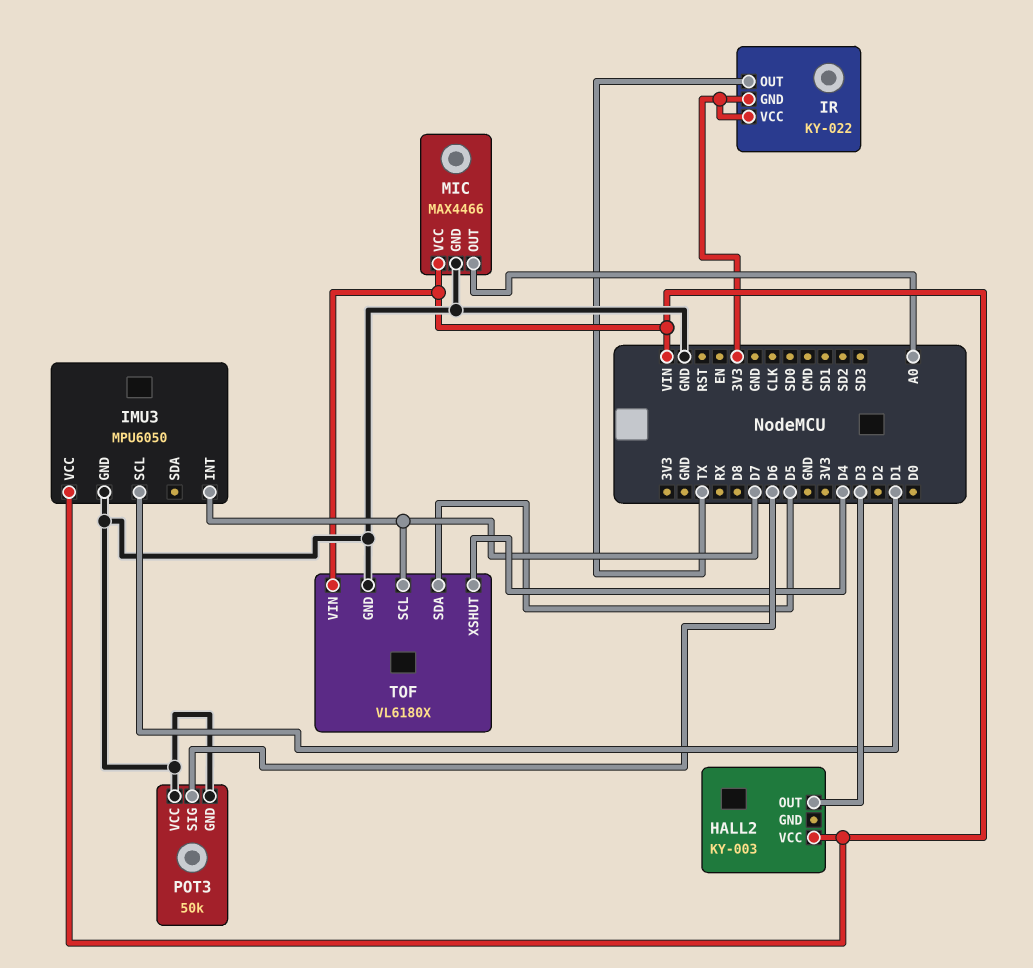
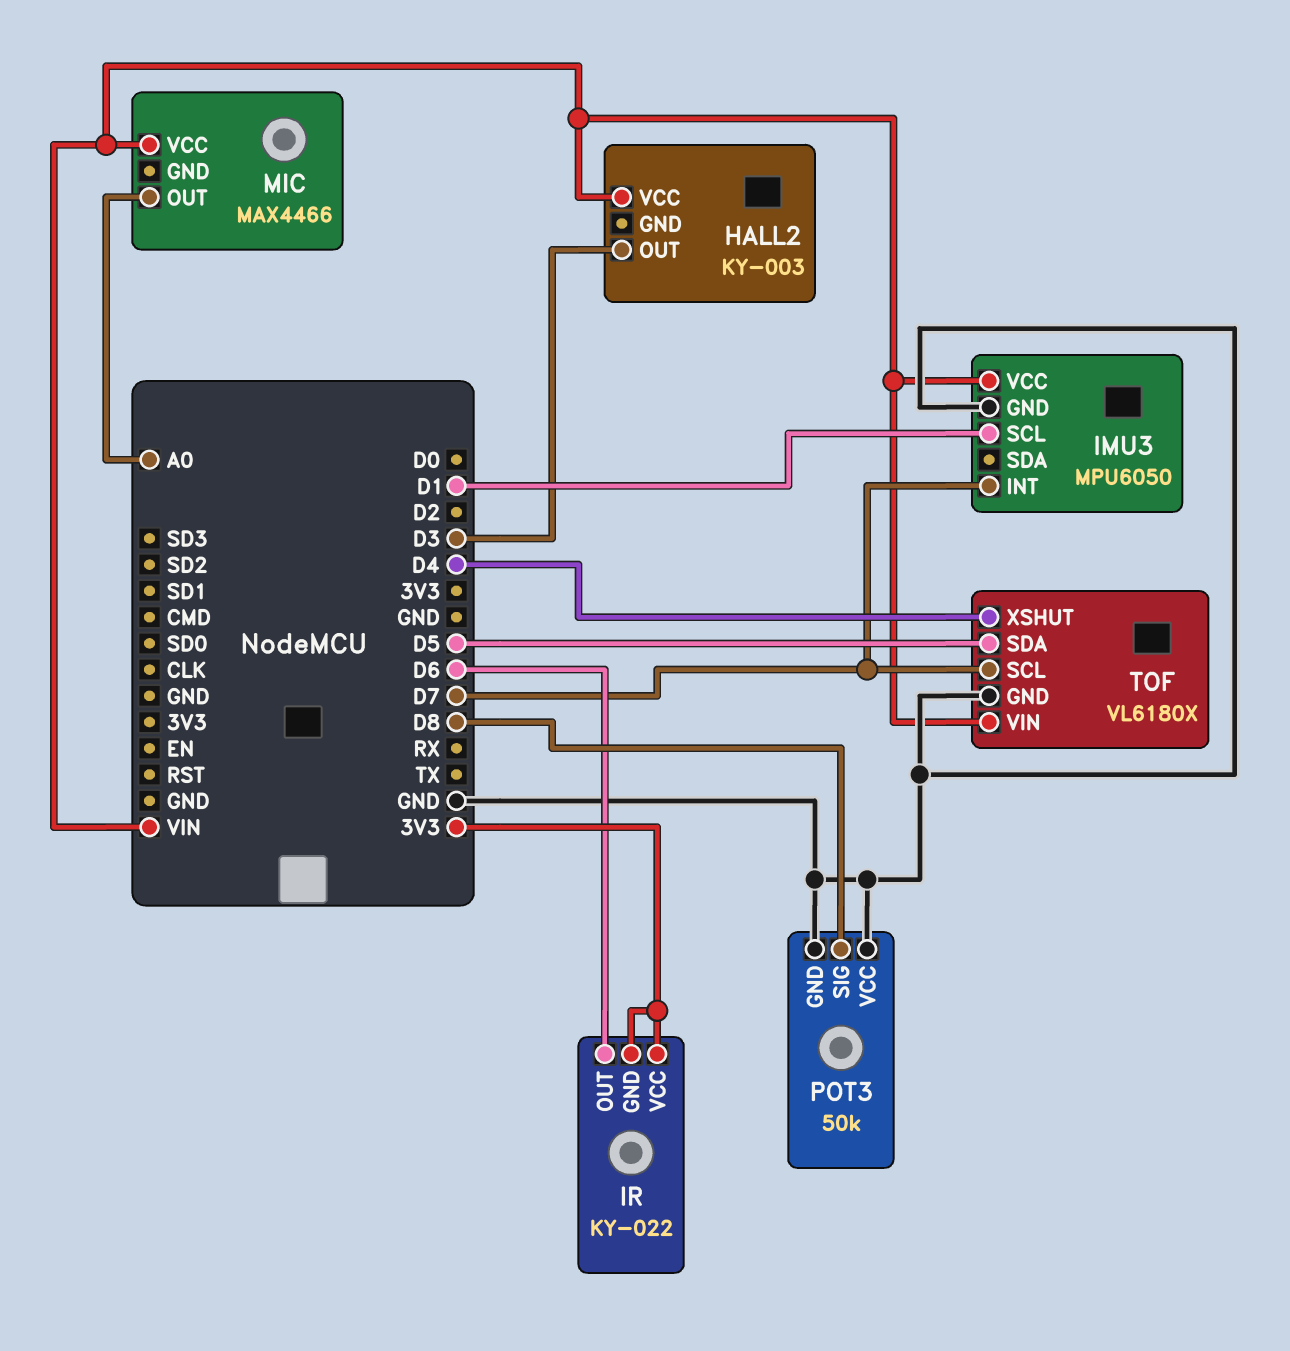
IR pin OUT: TX -> D6
MIC pin GND: GND -> none
POT3 pin SIG: D6 -> D8

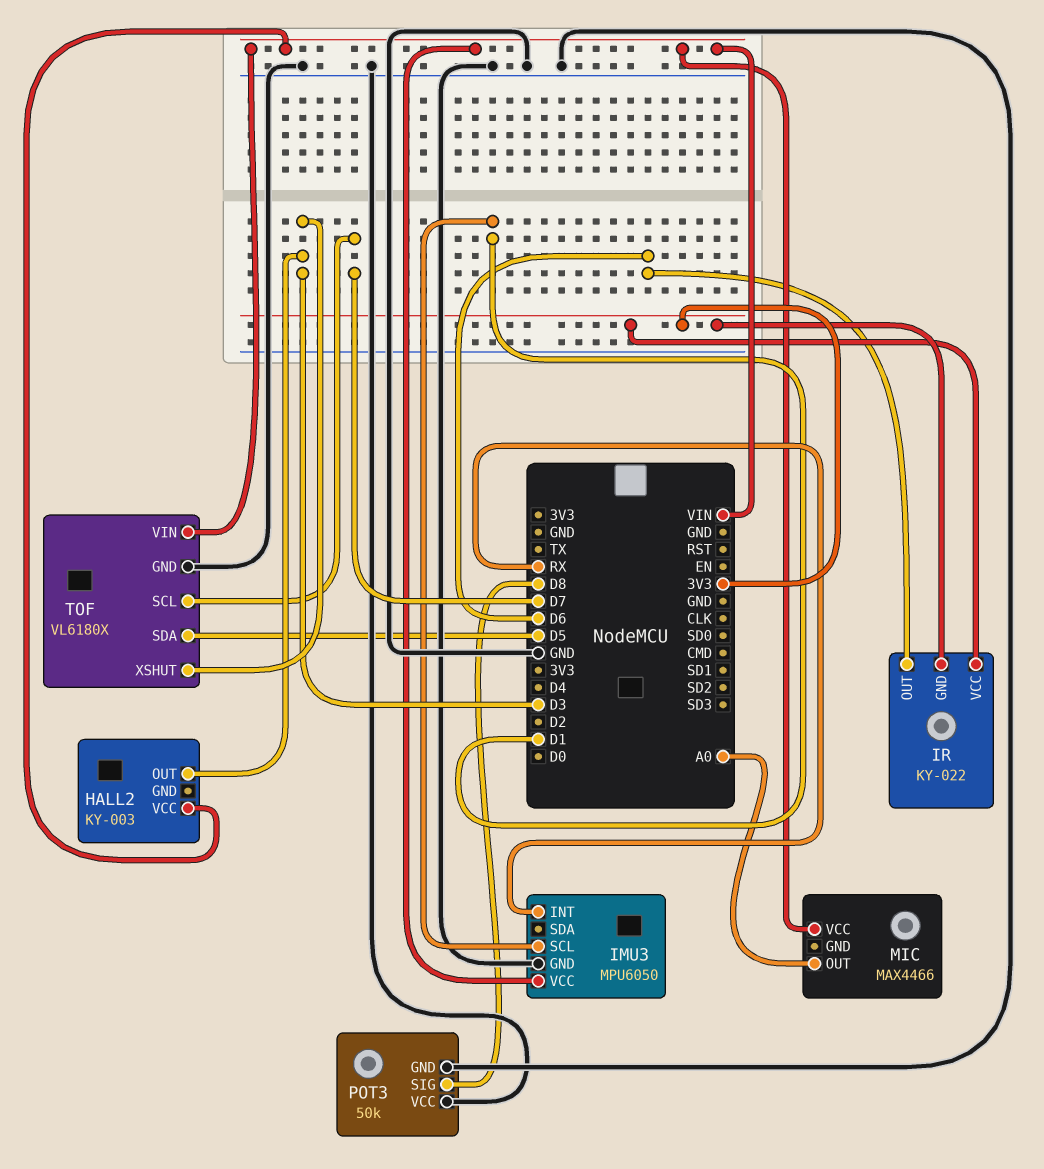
IMU3 pin INT: D7 -> RX
TOF pin XSHUT: D4 -> D3

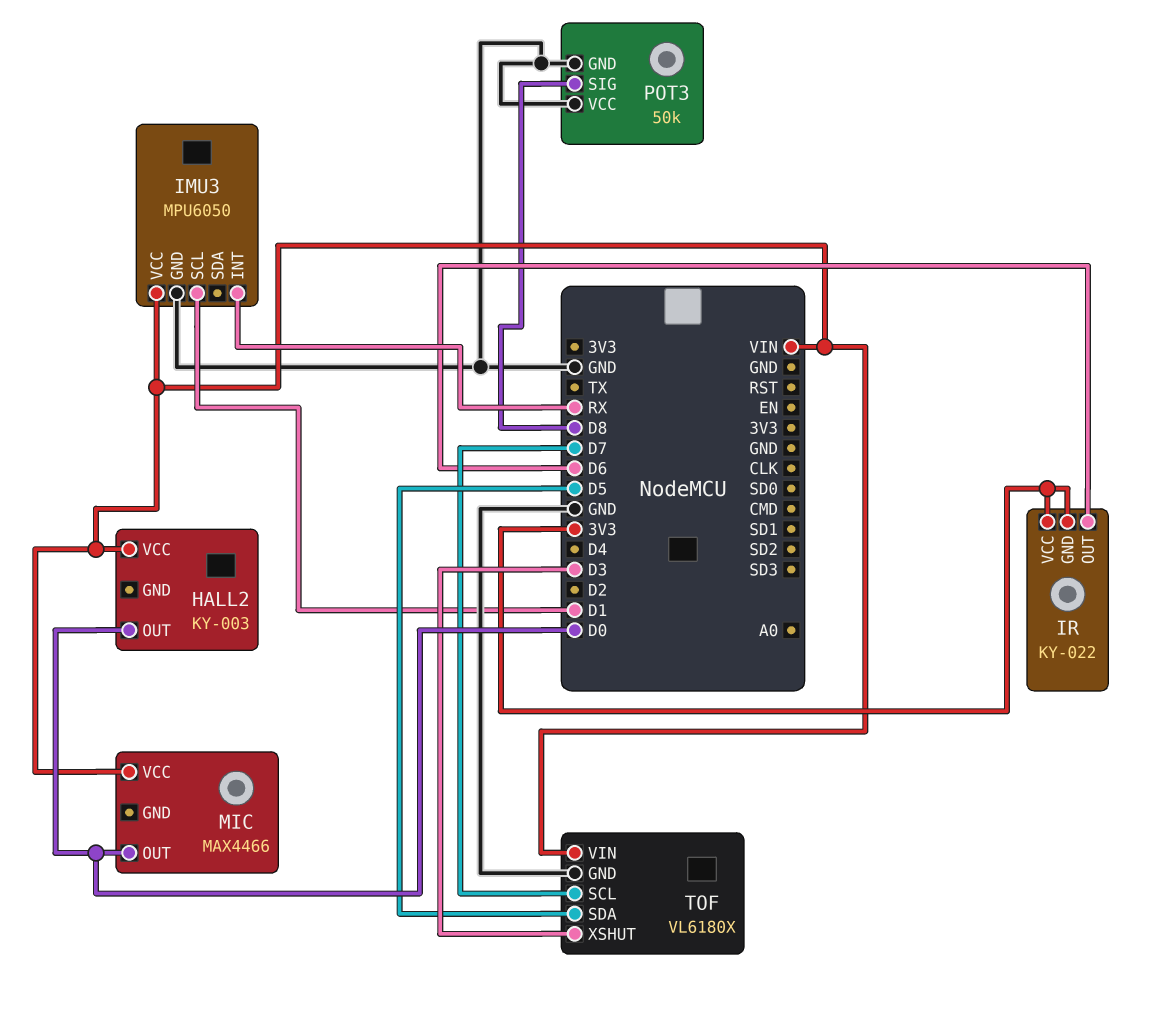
HALL2 pin OUT: D3 -> D0
MIC pin OUT: A0 -> D0

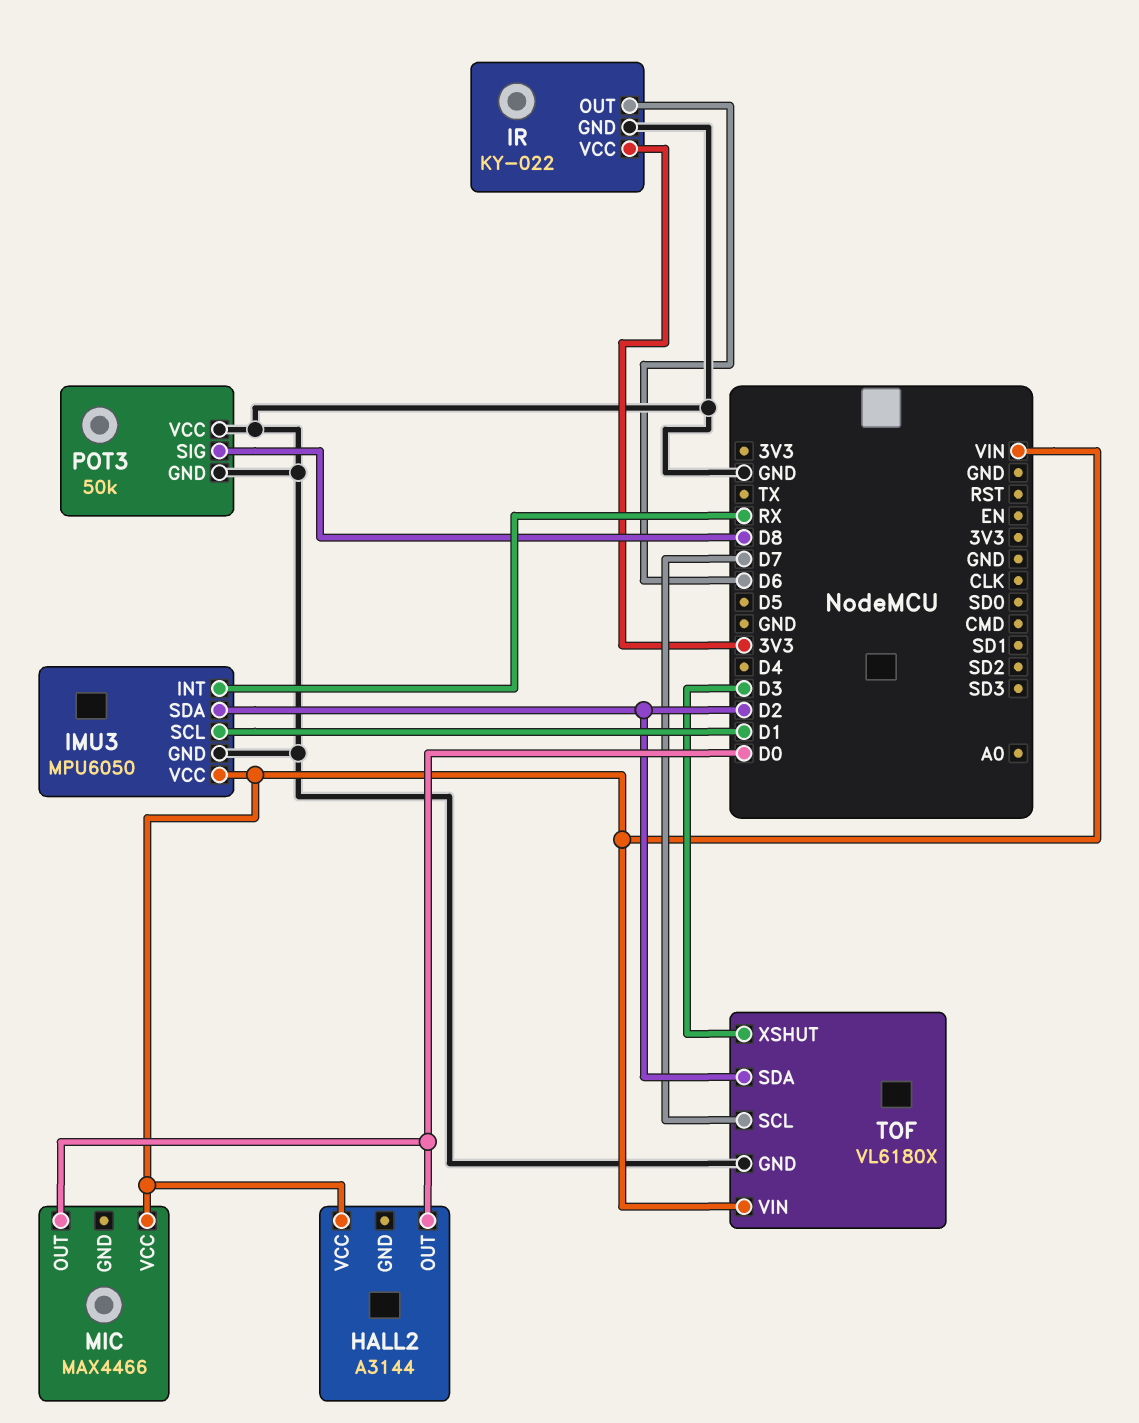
HALL2: KY-003 -> A3144
IMU3 pin SDA: none -> D2
IR pin GND: 3V3 -> GND
TOF pin SDA: D5 -> D2

